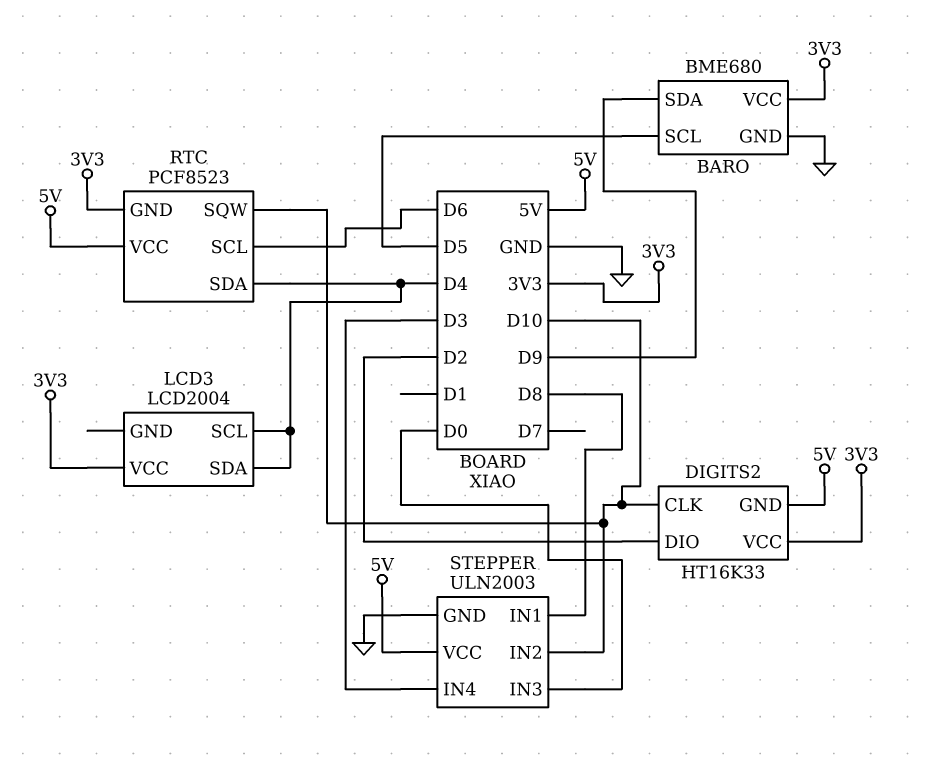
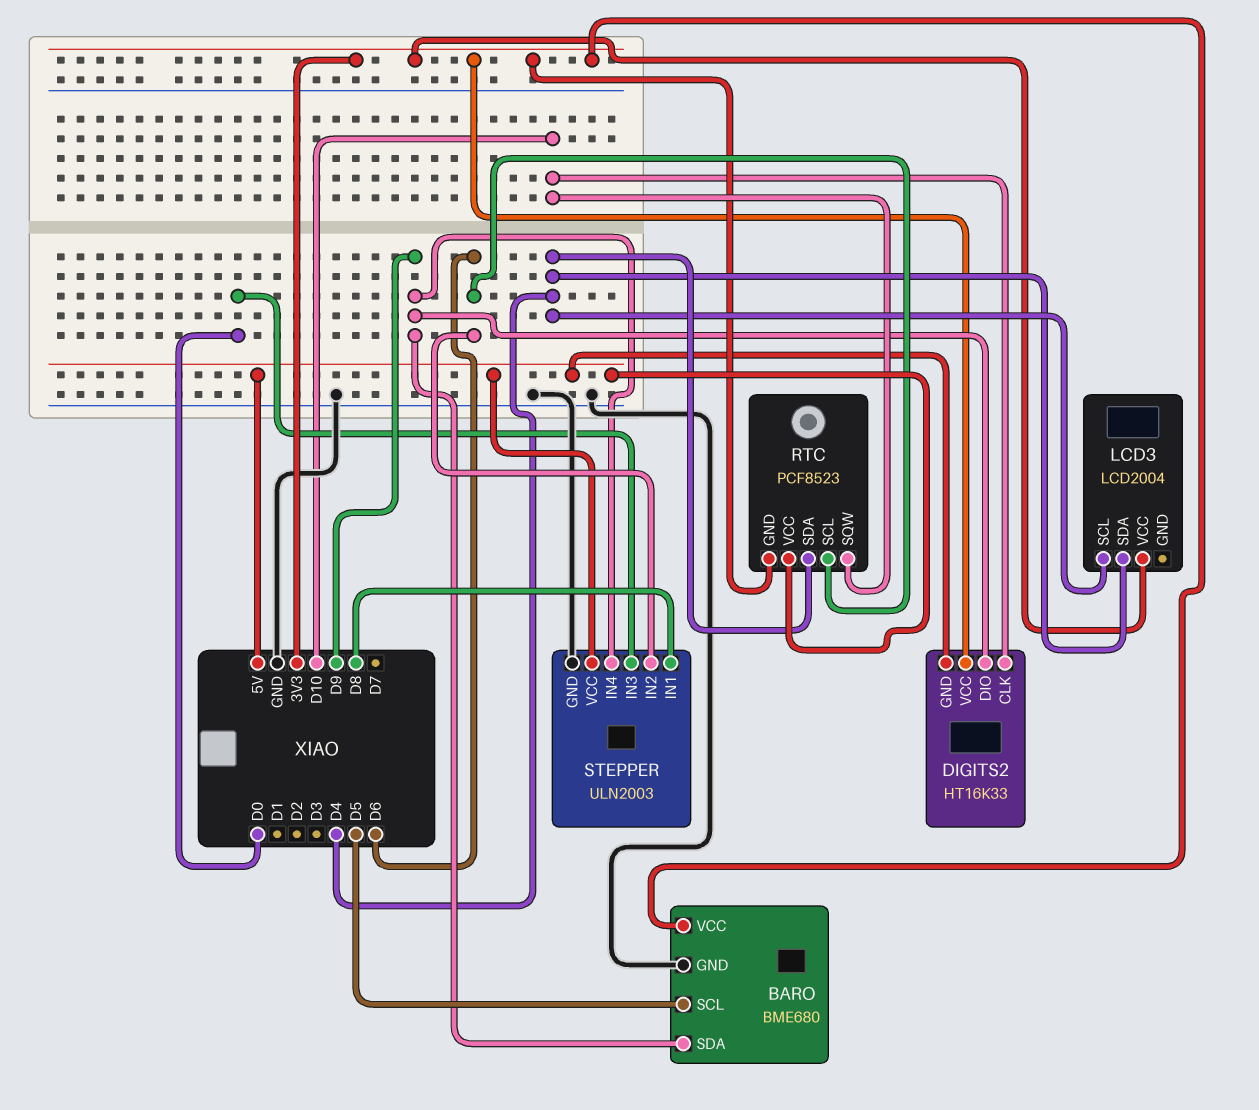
DIGITS2 pin DIO: D2 -> D9
STEPPER pin IN2: D10 -> D6
STEPPER pin IN4: D3 -> D9

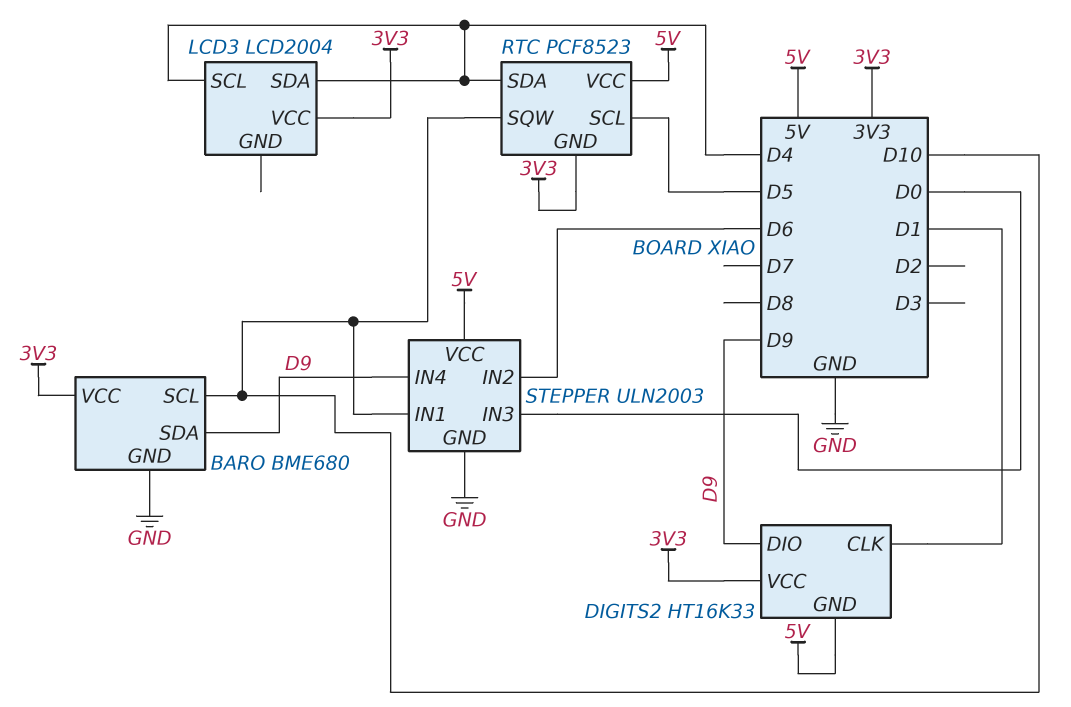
BARO pin SCL: D5 -> D10
DIGITS2 pin CLK: D10 -> D1
RTC pin SCL: D6 -> D5
STEPPER pin IN1: D8 -> D10

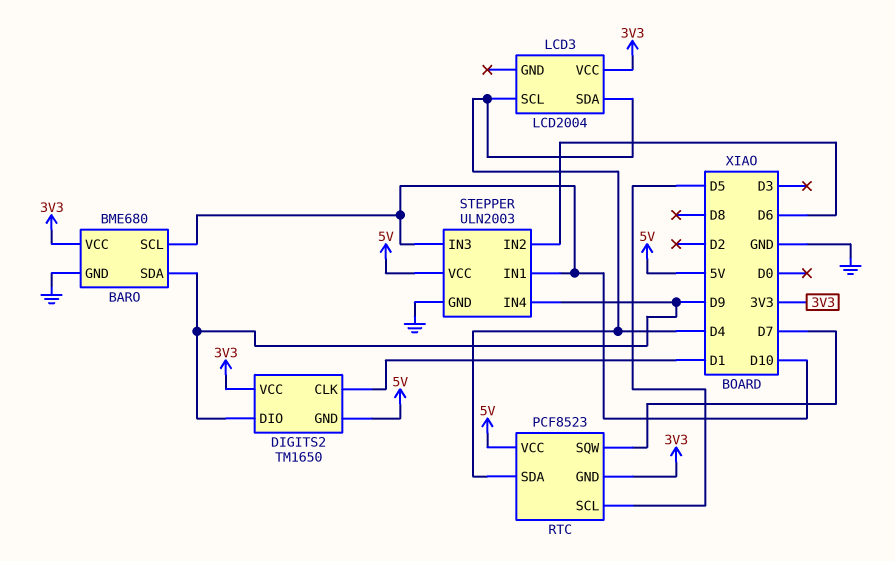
DIGITS2: HT16K33 -> TM1650
RTC pin SQW: D10 -> D7
STEPPER pin IN3: D0 -> D10

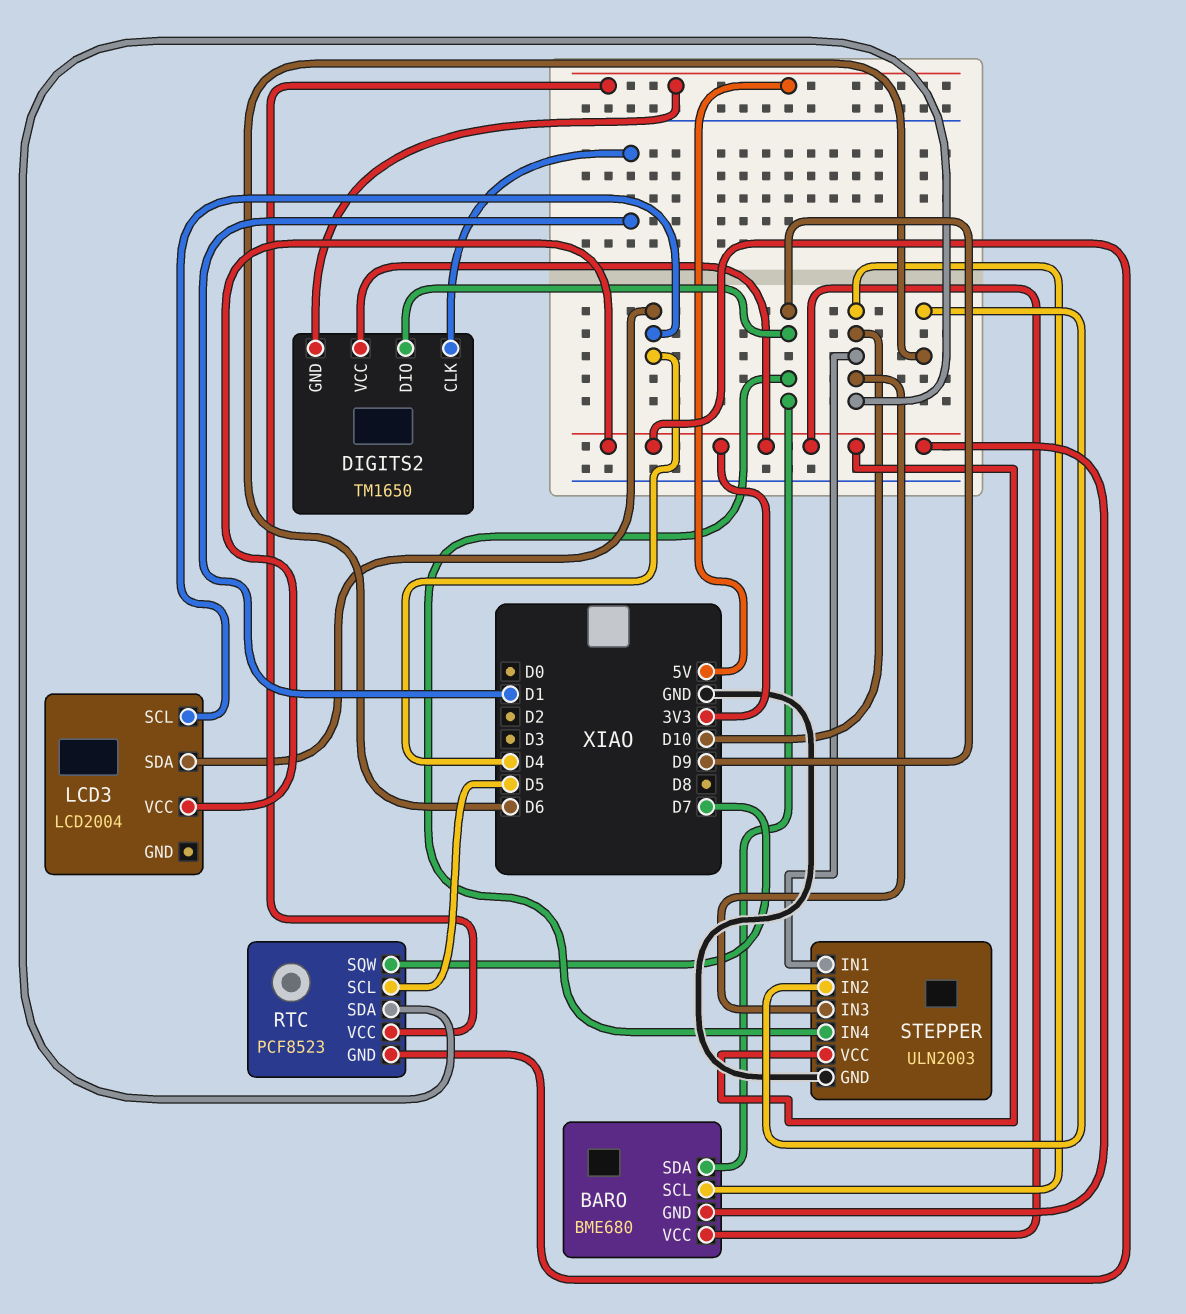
BARO pin GND: GND -> 3V3
RTC pin SDA: D4 -> D10
STEPPER pin VCC: 5V -> 3V3

